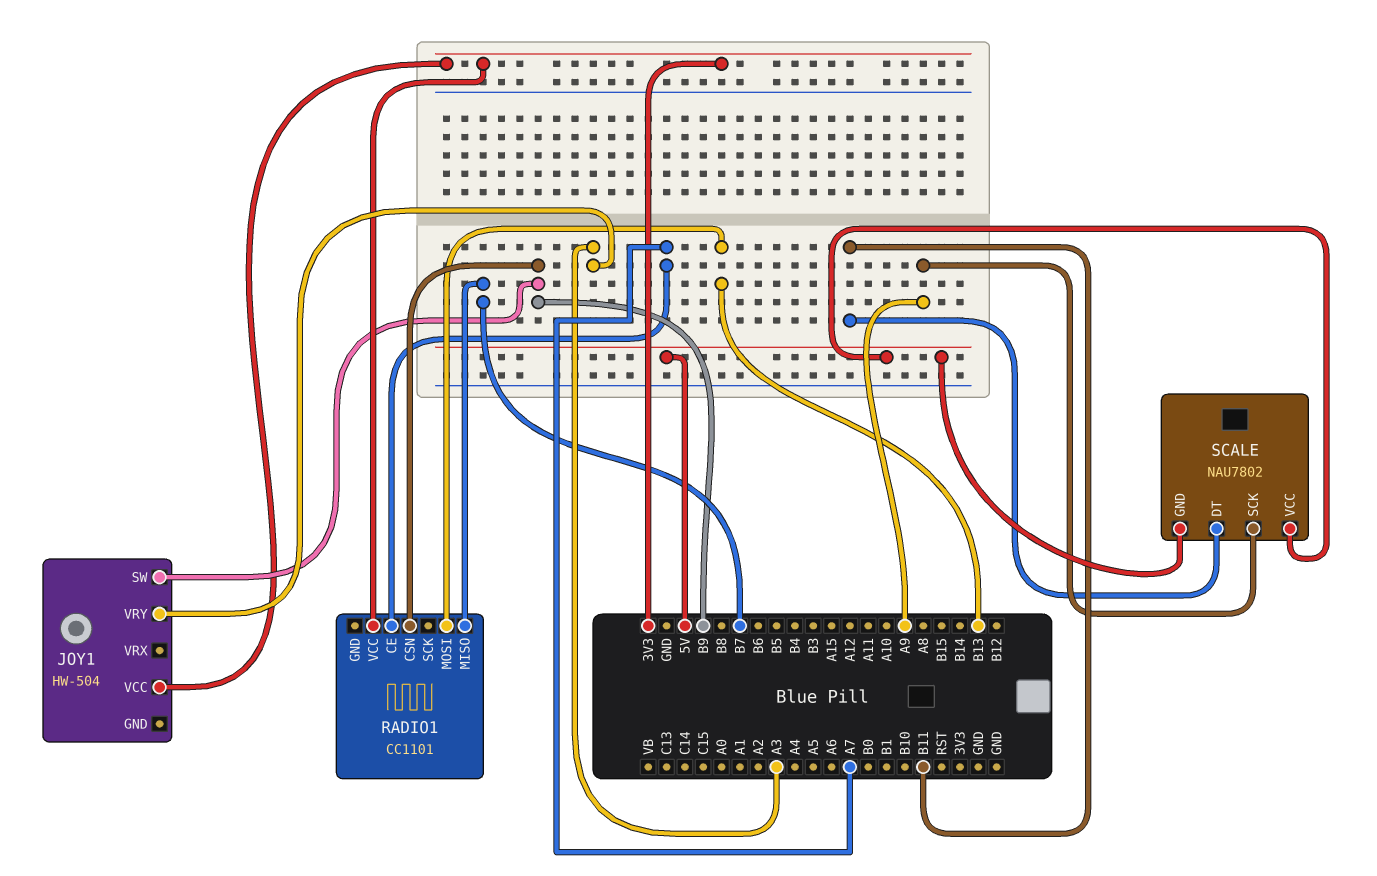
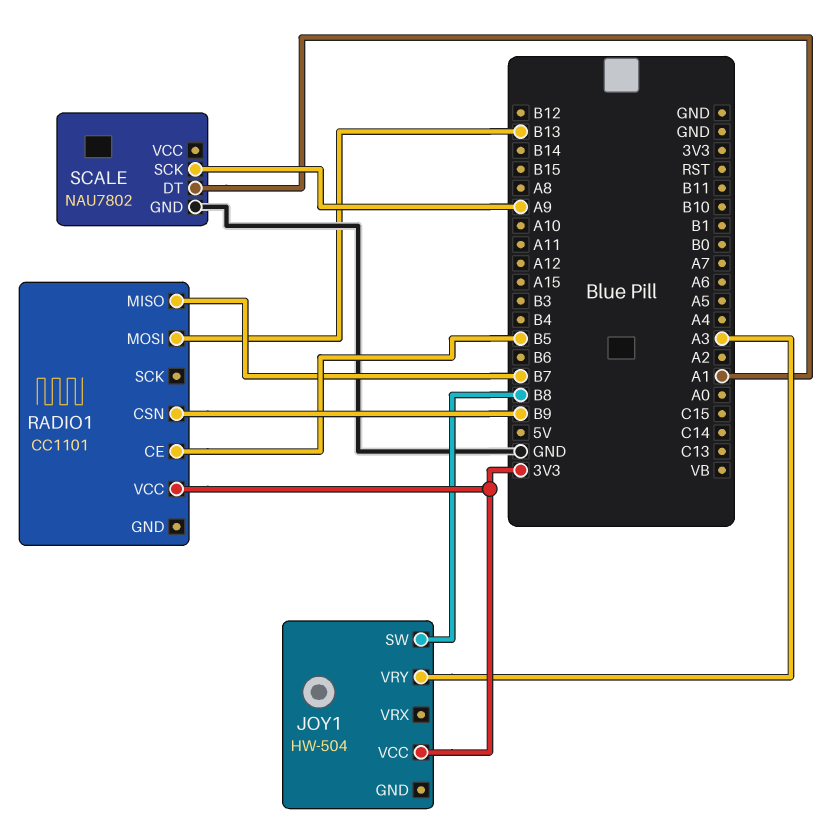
JOY1 pin SW: B9 -> B8
RADIO1 pin CE: A7 -> B5
SCALE pin DT: B11 -> A1
SCALE pin GND: 5V -> GND
SCALE pin VCC: 5V -> none

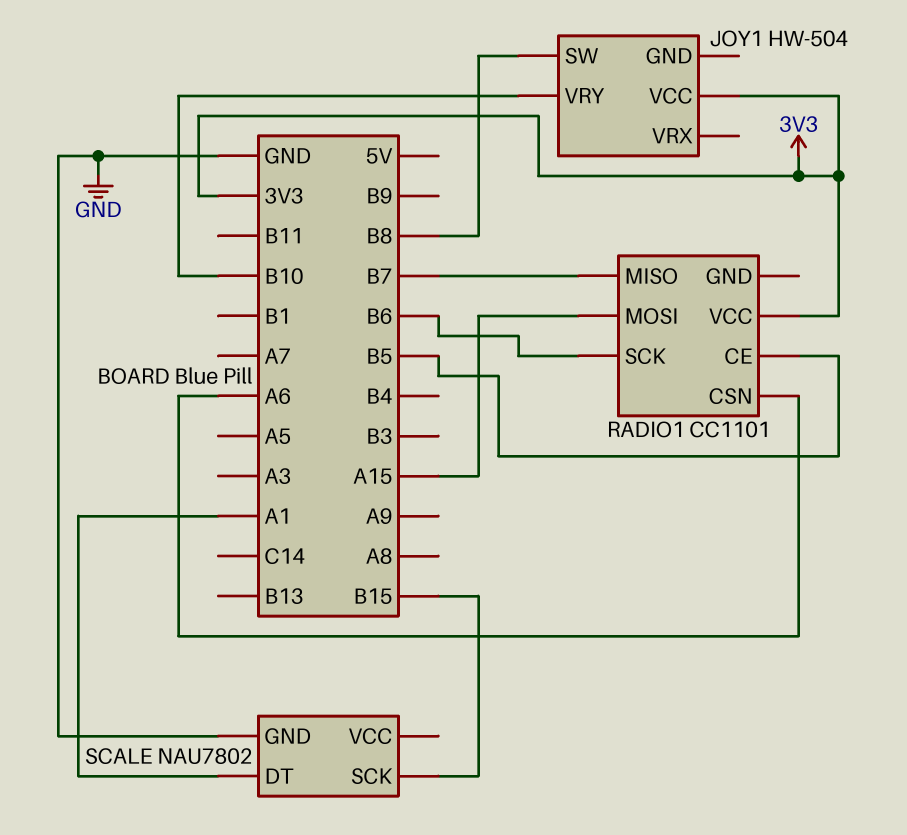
JOY1 pin VRY: A3 -> B10
RADIO1 pin CSN: B9 -> A6
RADIO1 pin MOSI: B13 -> A15
RADIO1 pin SCK: none -> B6
SCALE pin SCK: A9 -> B15

